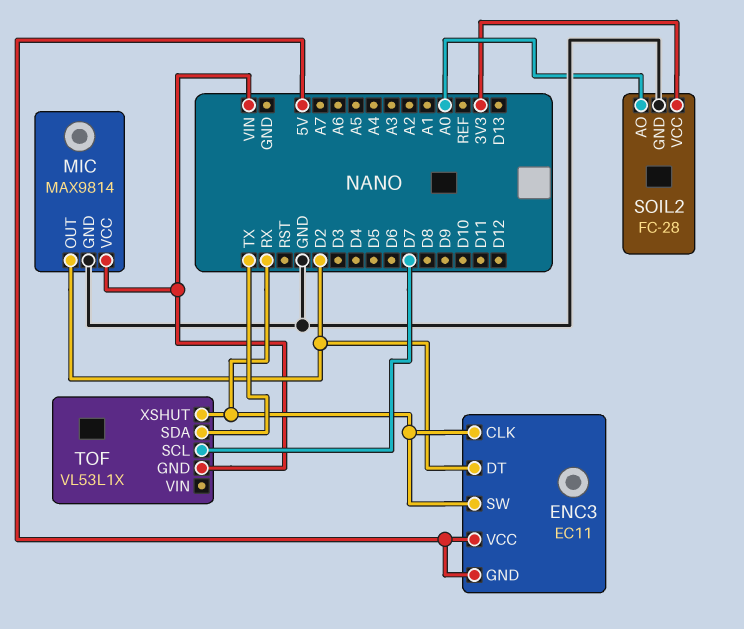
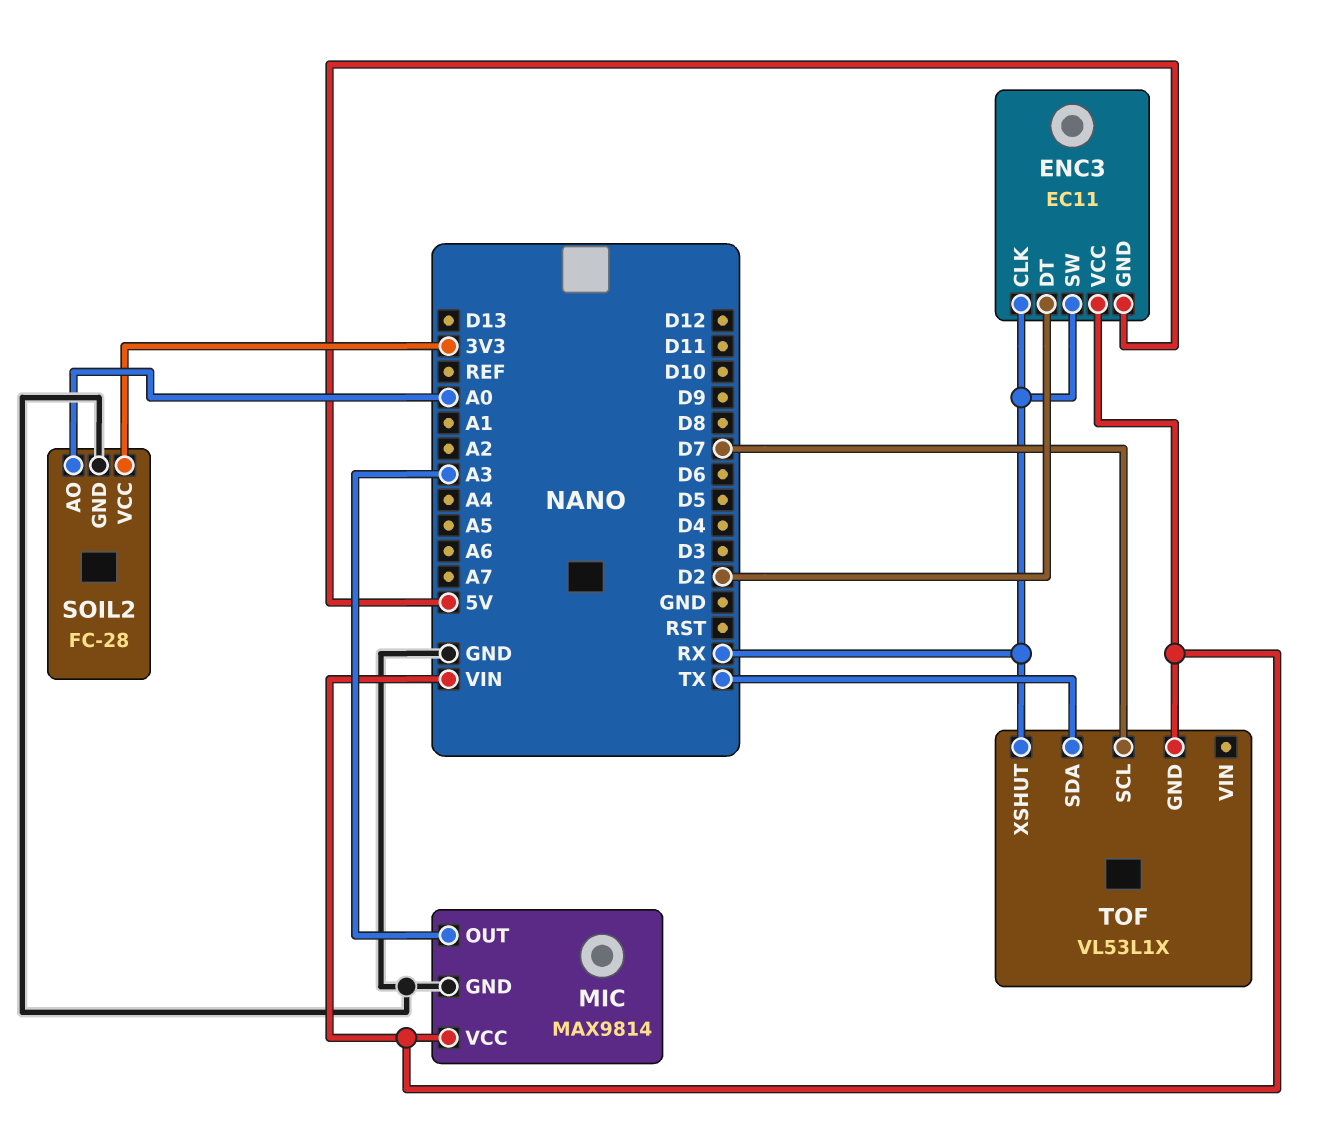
ENC3 pin VCC: 5V -> VIN
MIC pin OUT: D2 -> A3

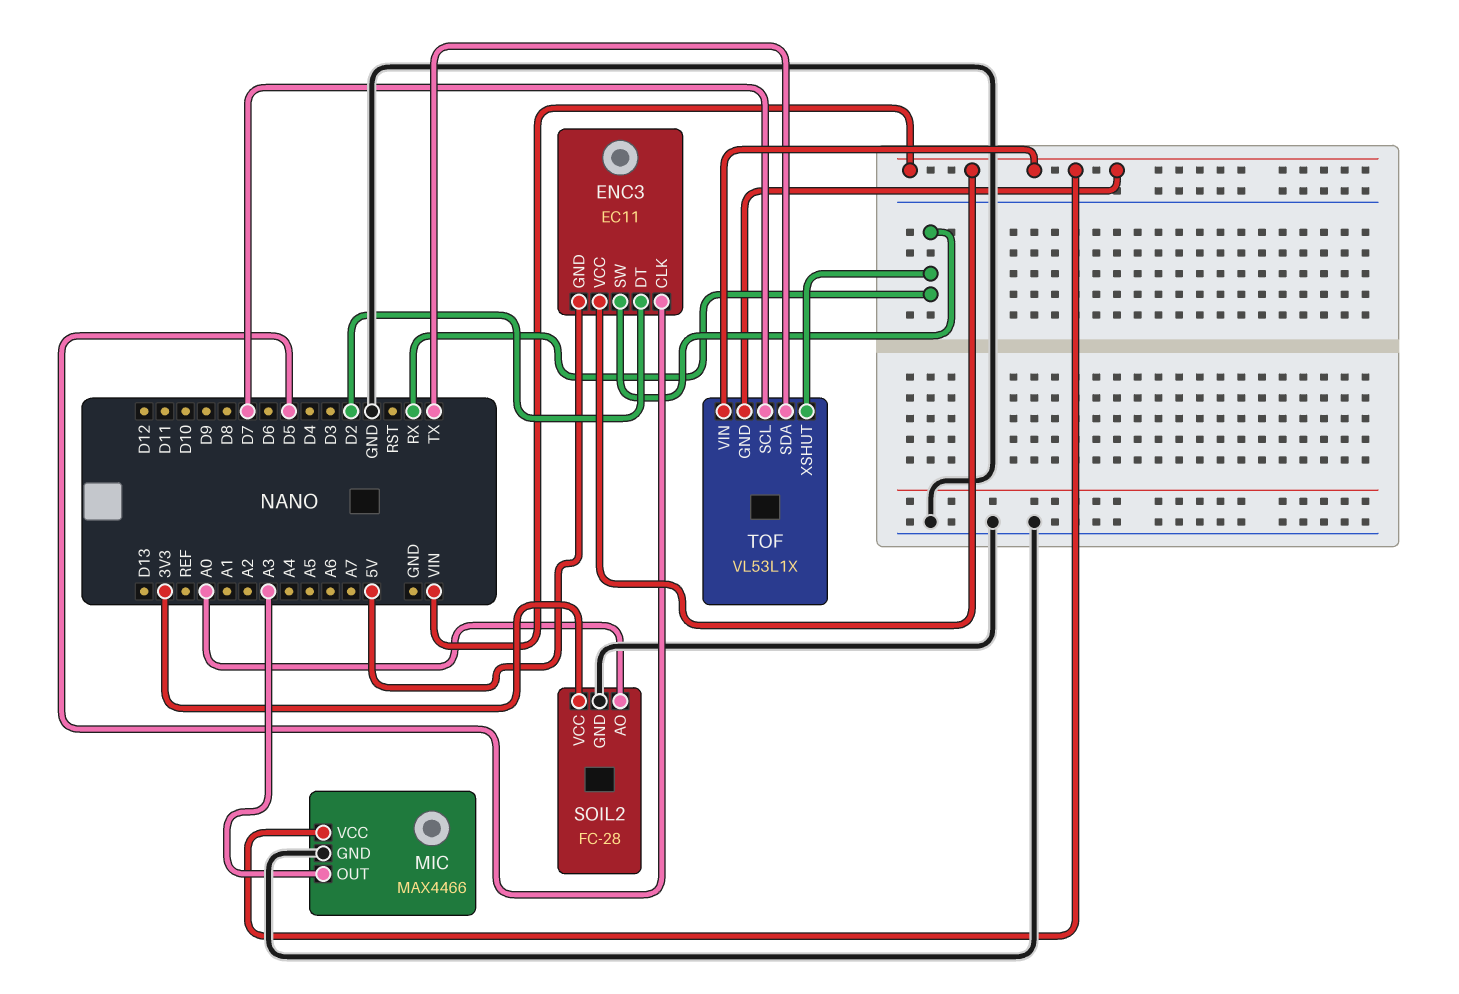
ENC3 pin CLK: RX -> D5
MIC: MAX9814 -> MAX4466
TOF pin VIN: none -> VIN

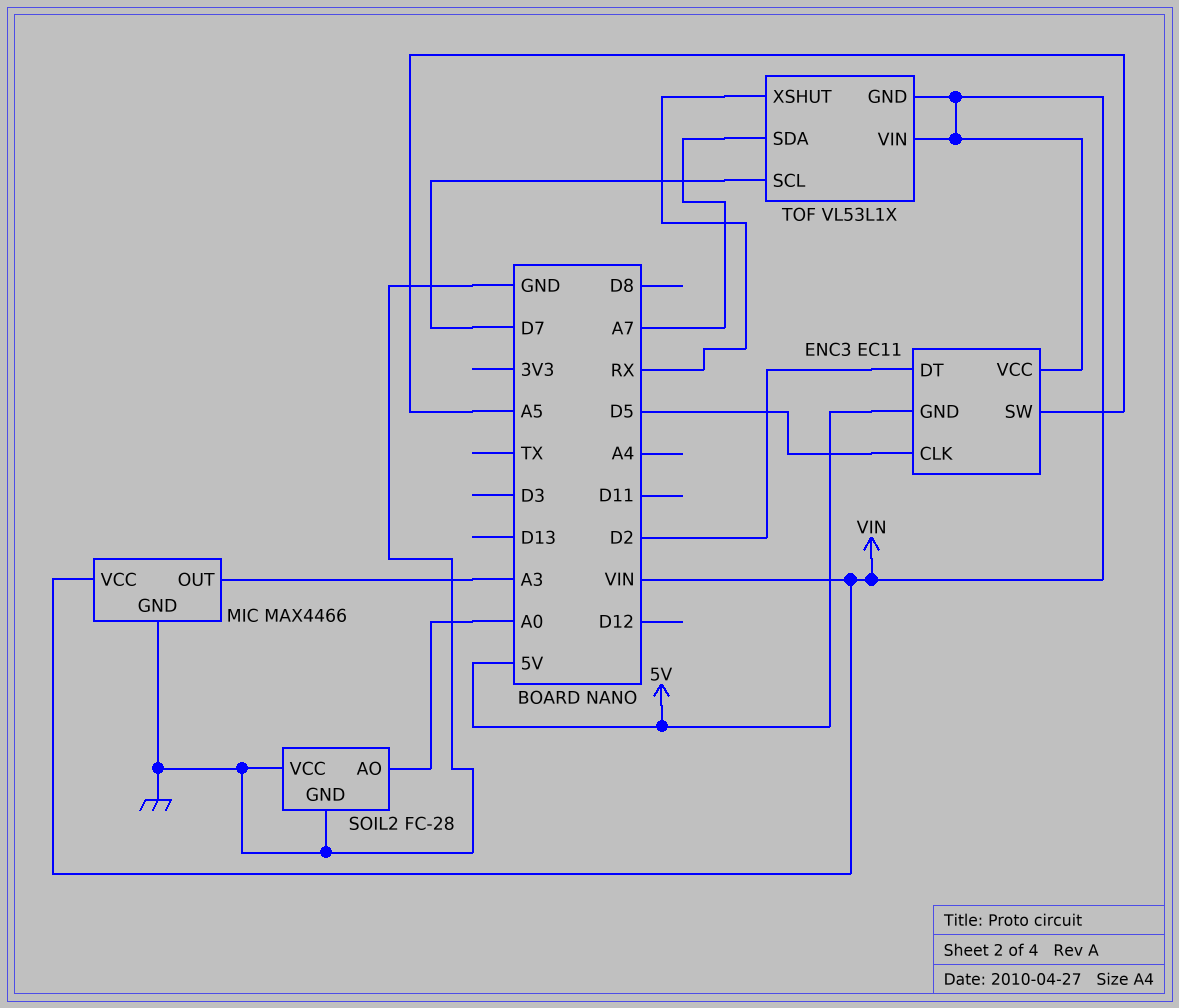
ENC3 pin SW: RX -> A5
SOIL2 pin VCC: 3V3 -> GND
TOF pin SDA: TX -> A7

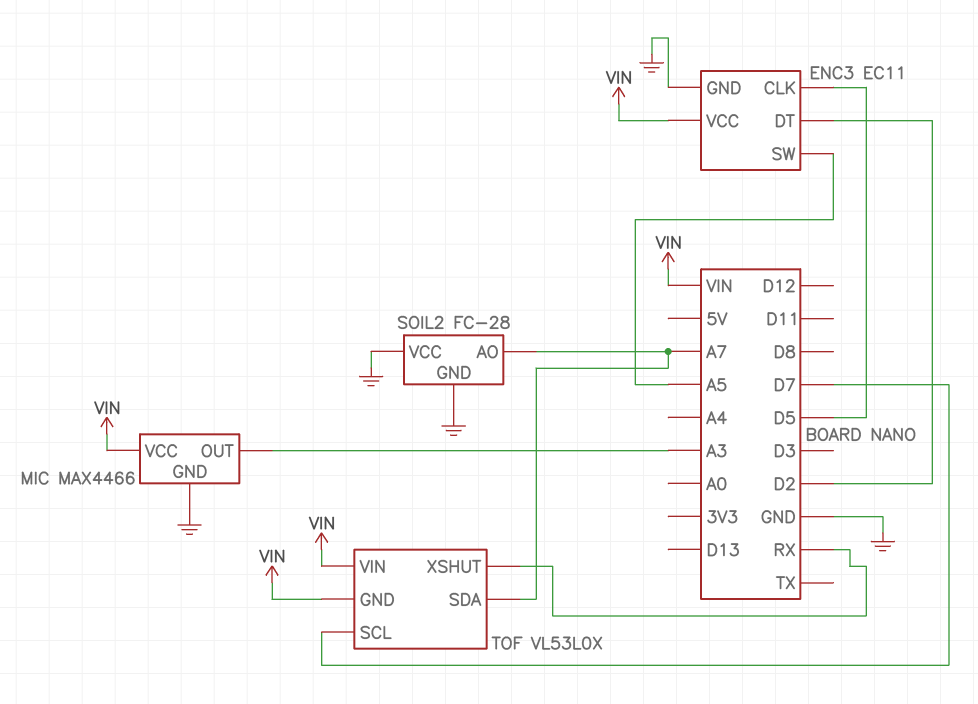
ENC3 pin GND: 5V -> GND
SOIL2 pin AO: A0 -> A7
TOF: VL53L1X -> VL53L0X

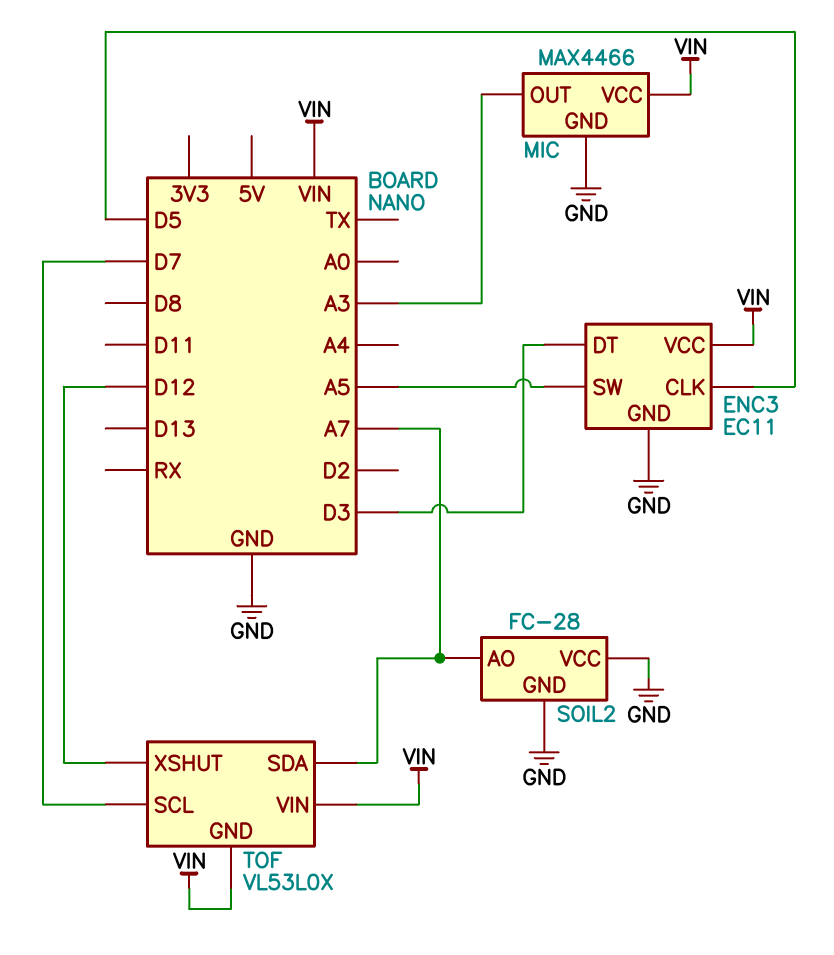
ENC3 pin DT: D2 -> D3
TOF pin XSHUT: RX -> D12

